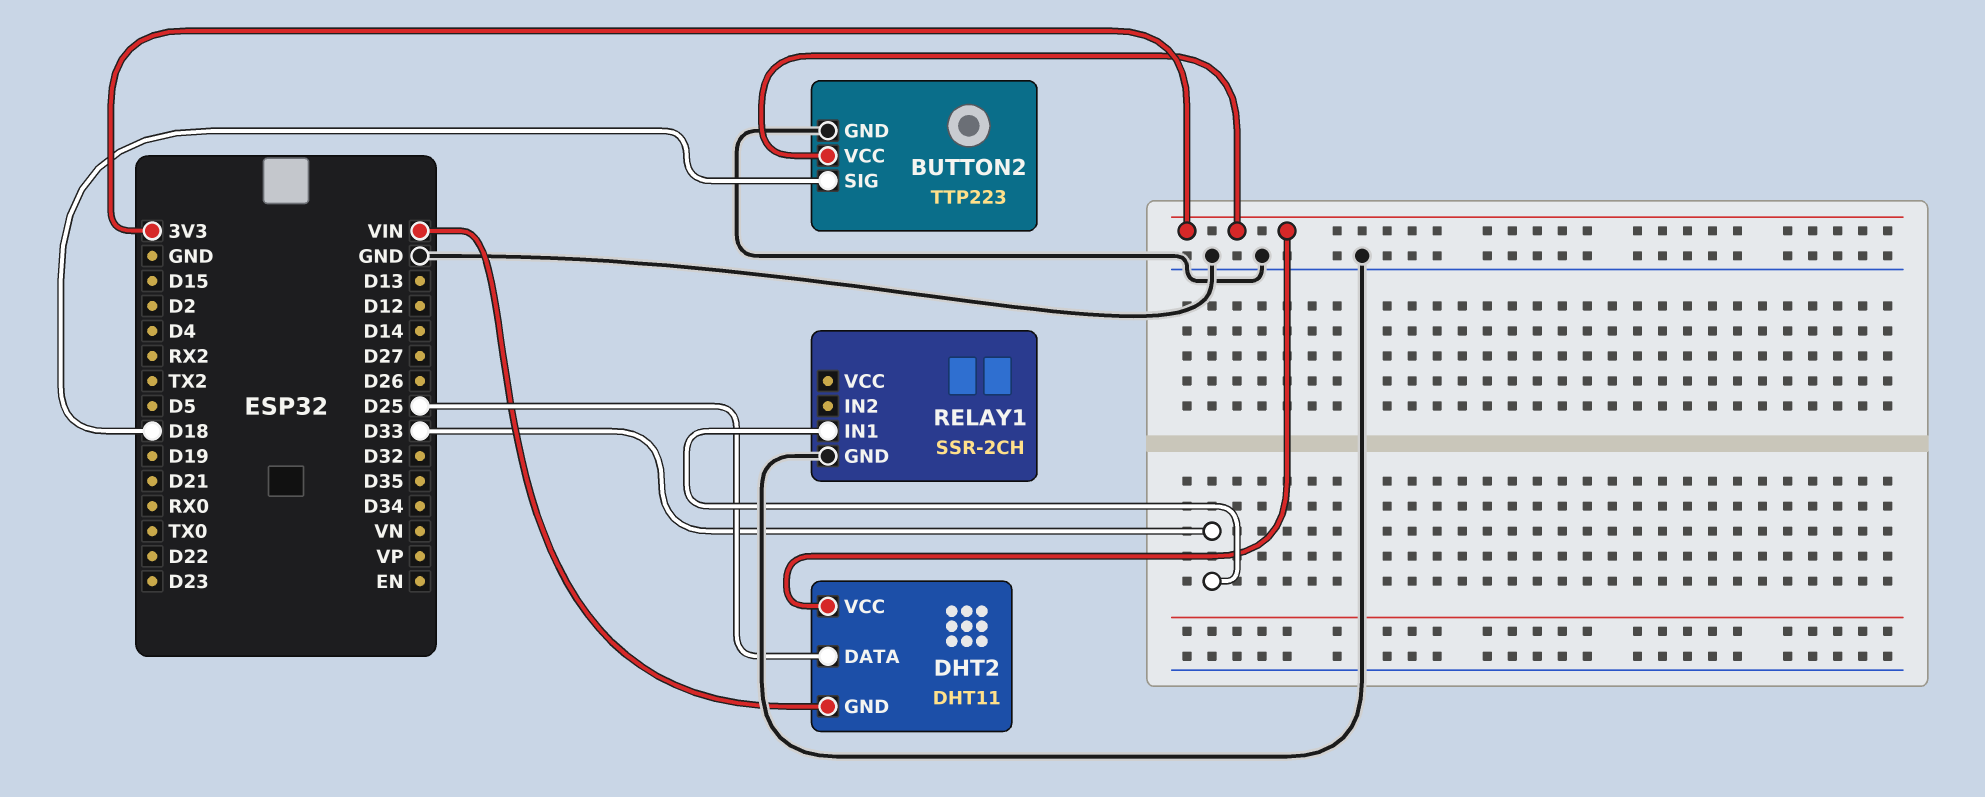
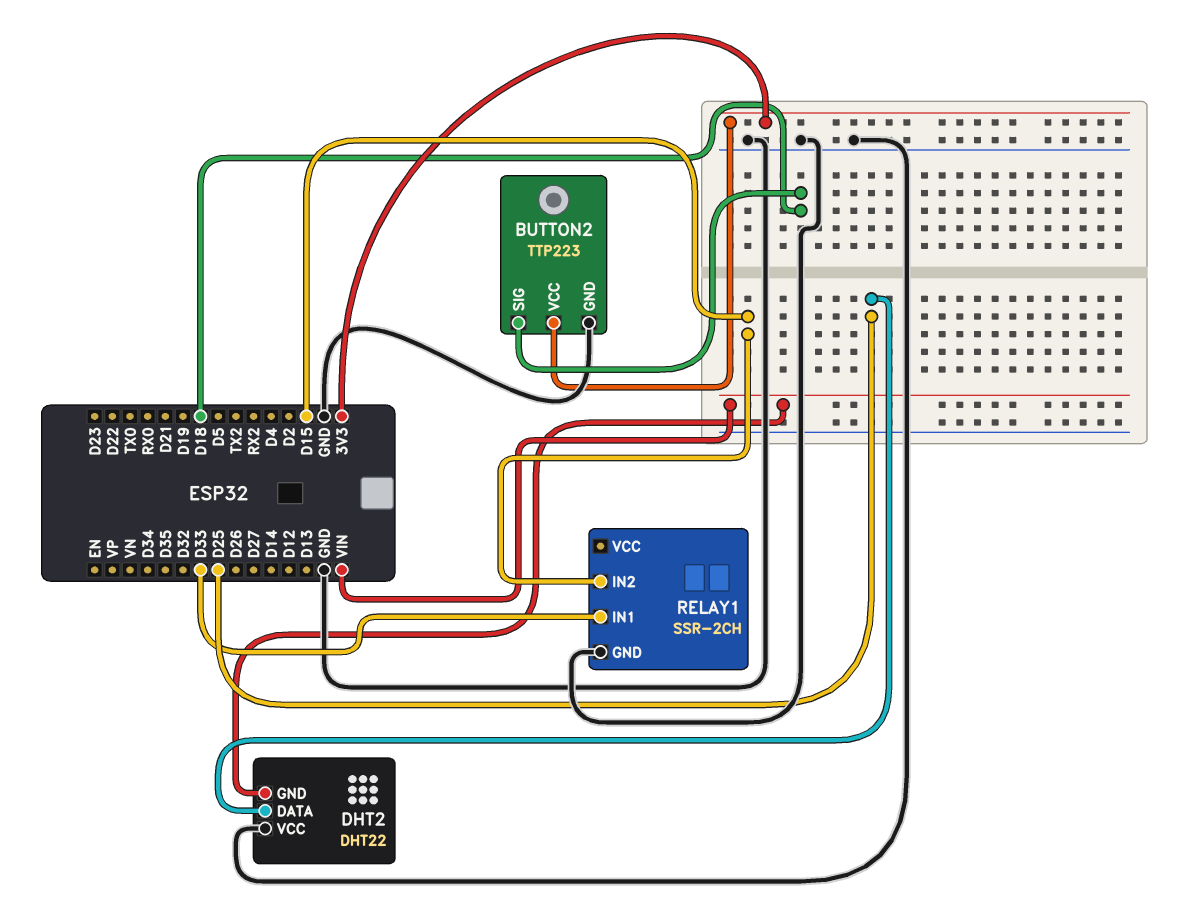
DHT2: DHT11 -> DHT22
DHT2 pin VCC: 3V3 -> GND
RELAY1 pin IN2: none -> D15

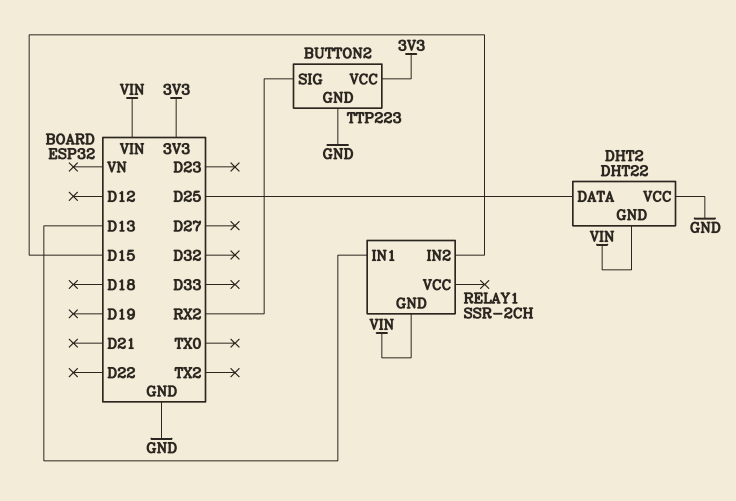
BUTTON2 pin SIG: D18 -> RX2
RELAY1 pin GND: GND -> VIN
RELAY1 pin IN1: D33 -> D13

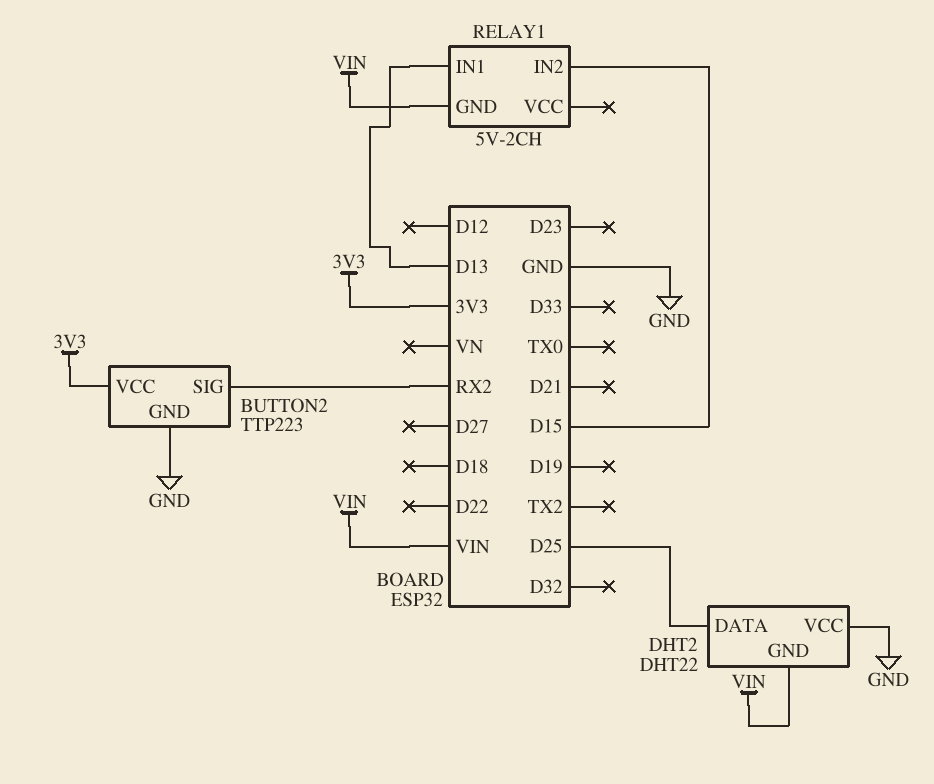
RELAY1: SSR-2CH -> 5V-2CH

